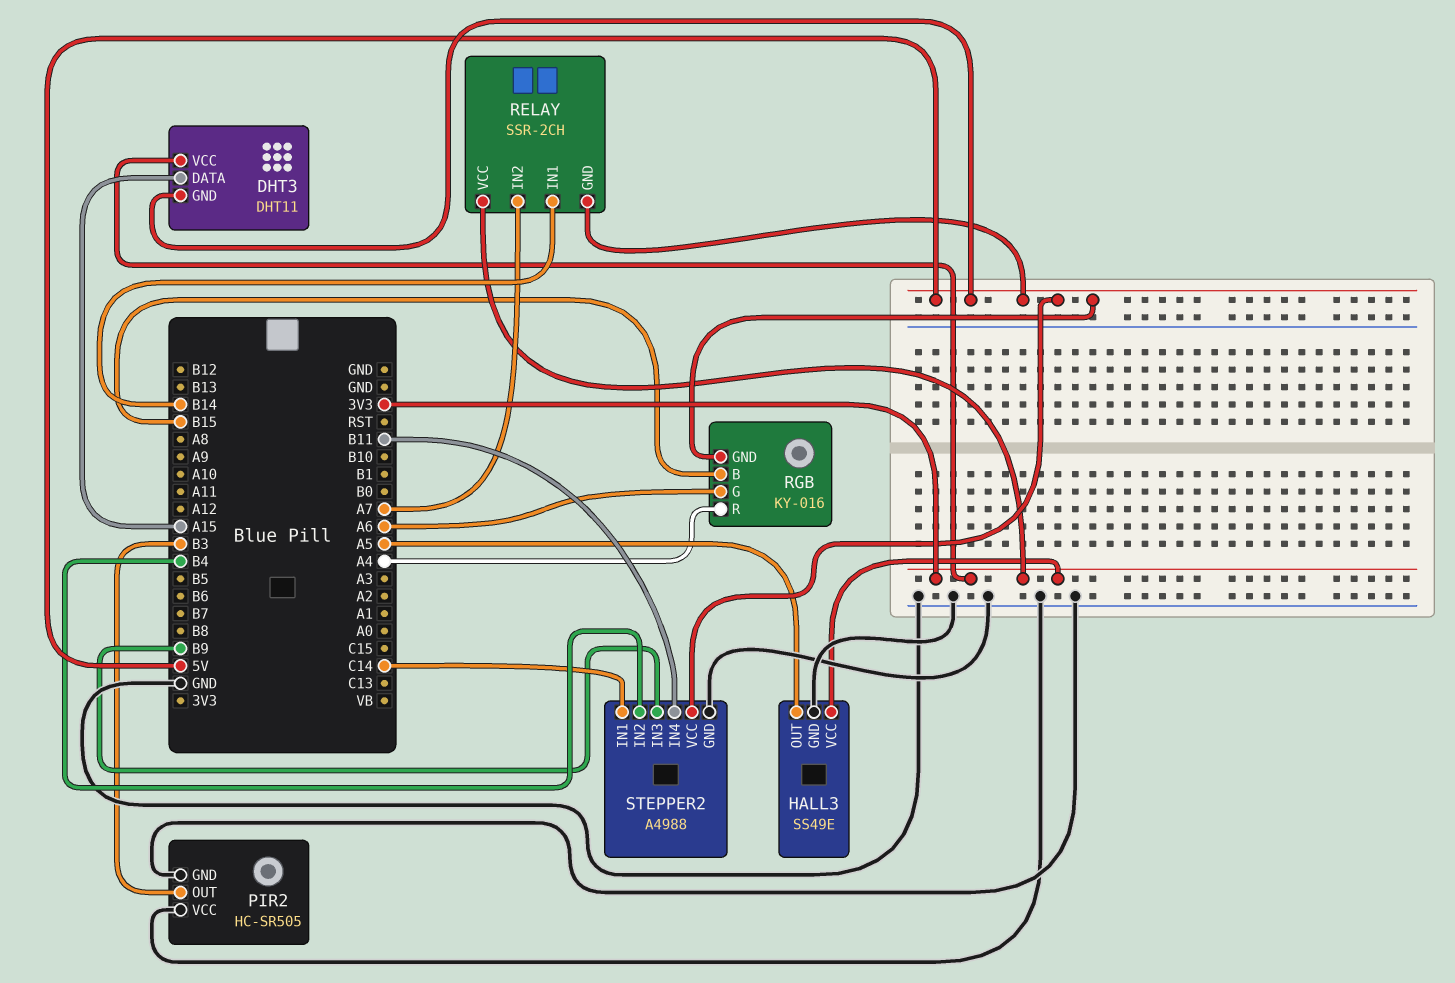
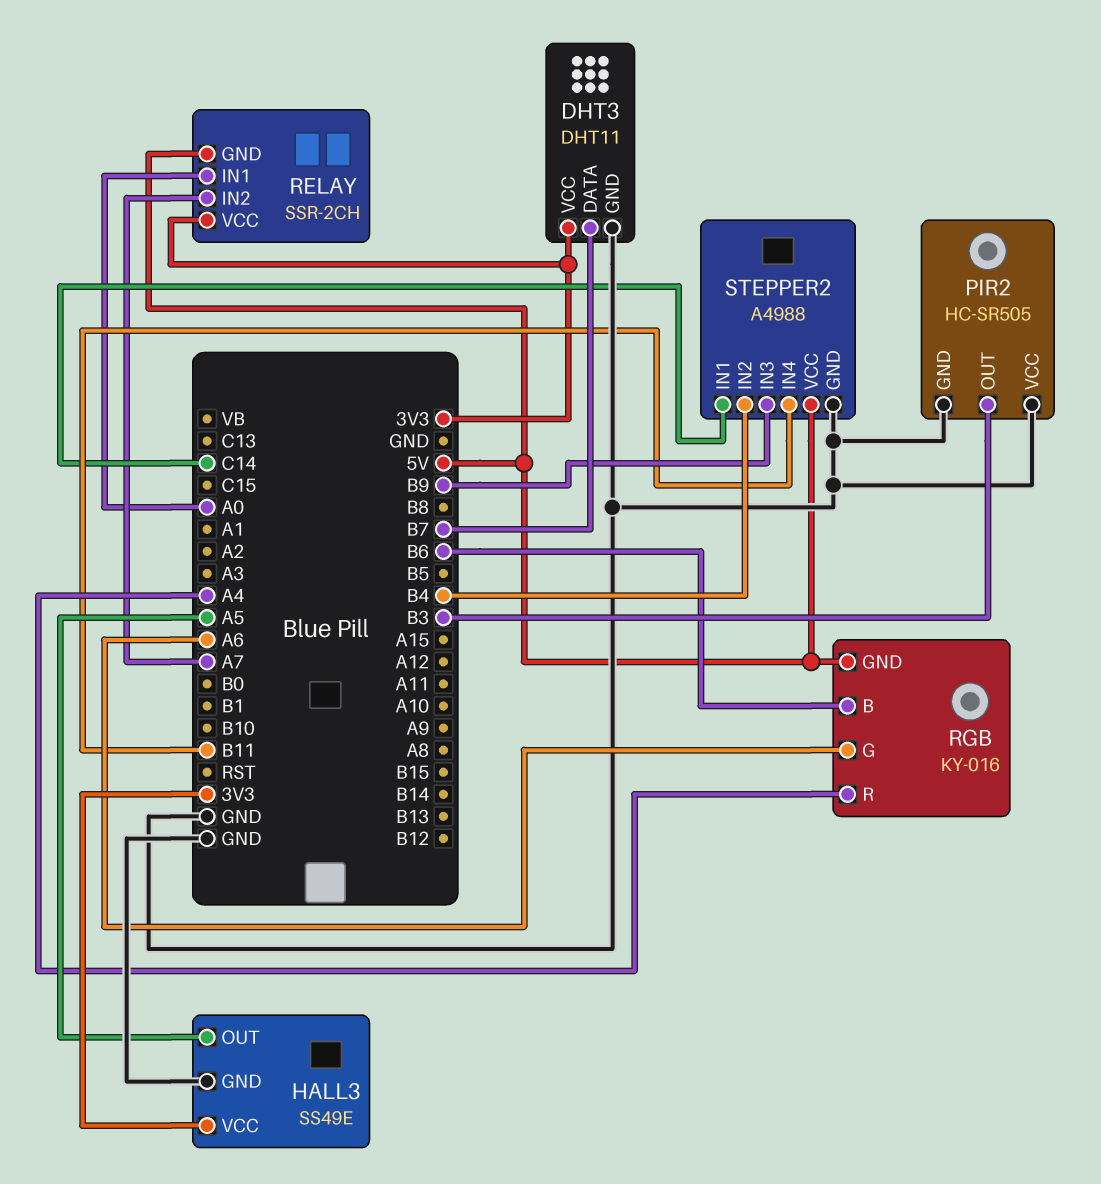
DHT3 pin DATA: A15 -> B7
DHT3 pin GND: 5V -> GND
RELAY pin IN1: B14 -> A0
RGB pin B: B15 -> B6

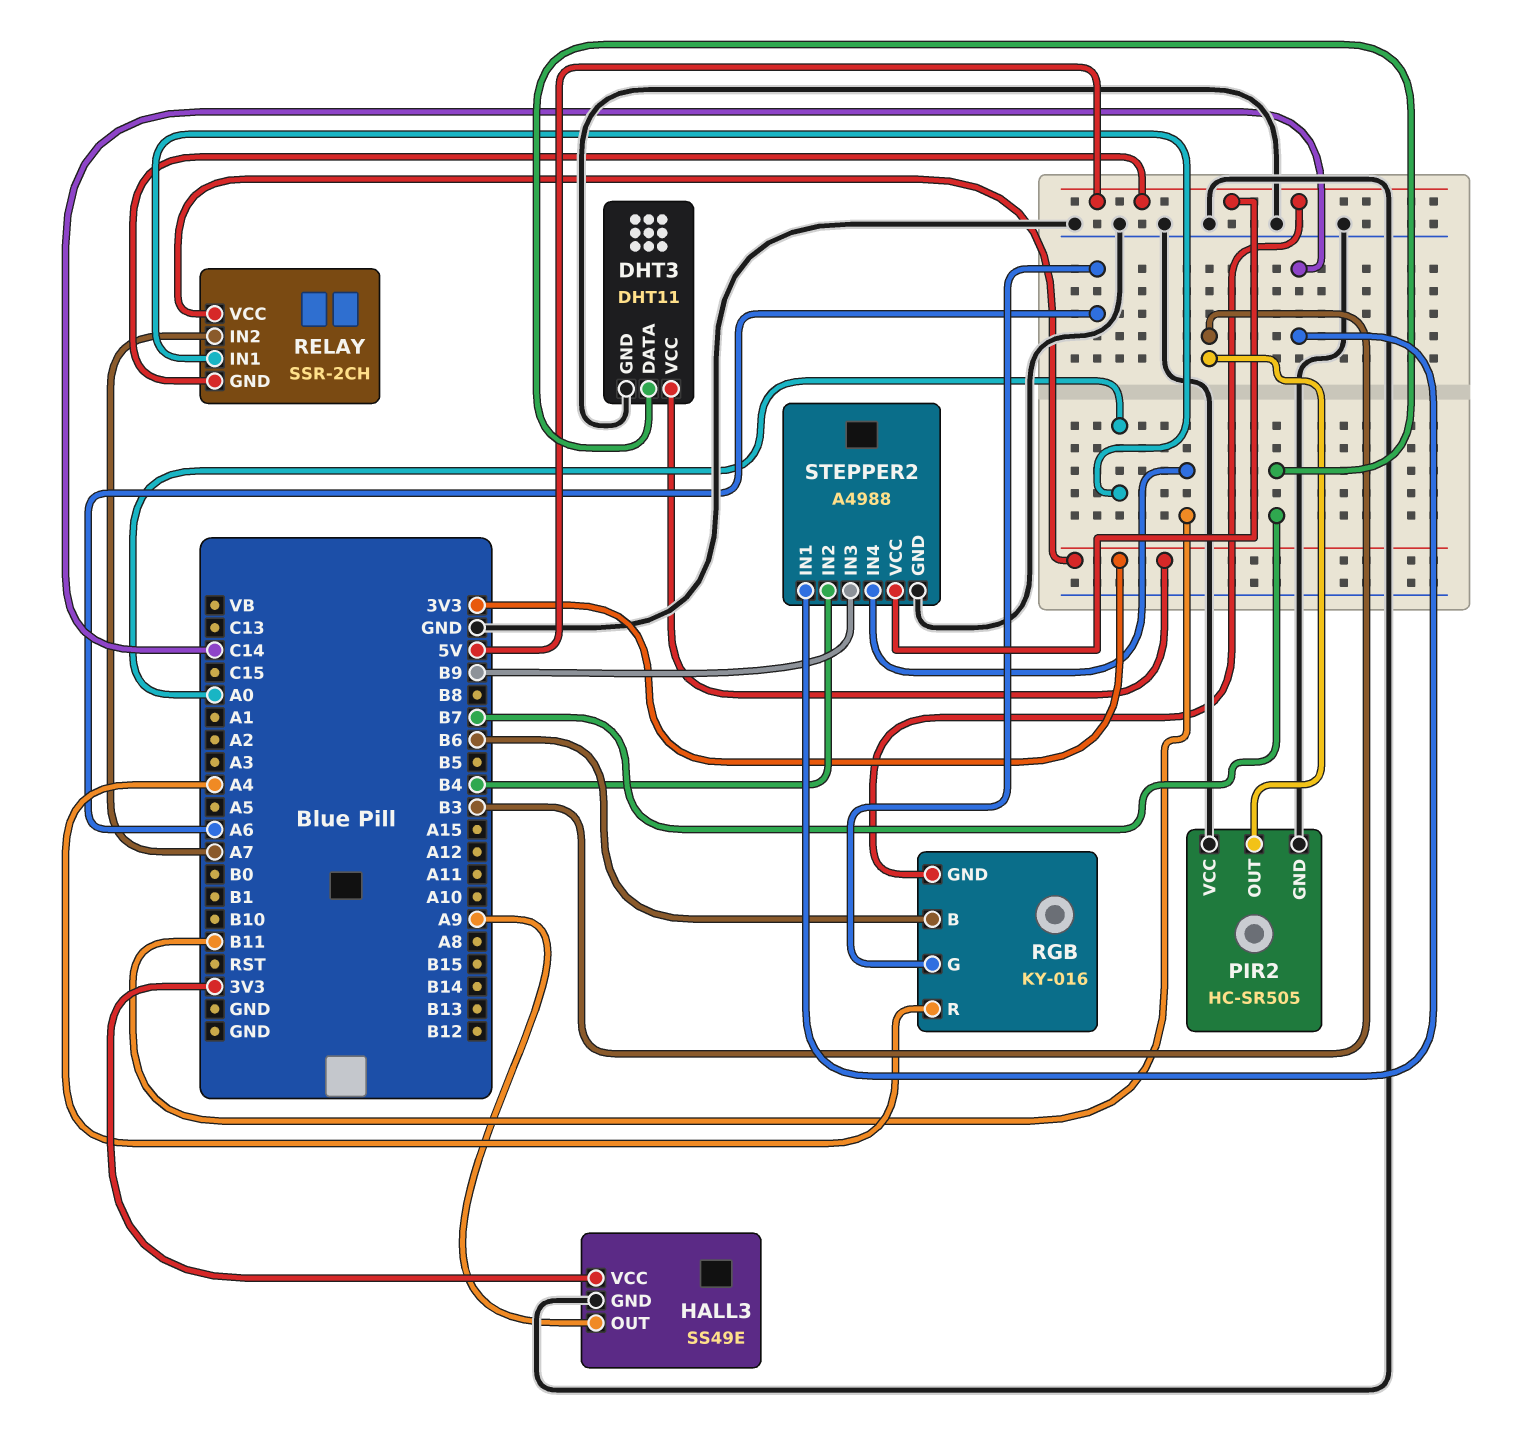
HALL3 pin OUT: A5 -> A9

